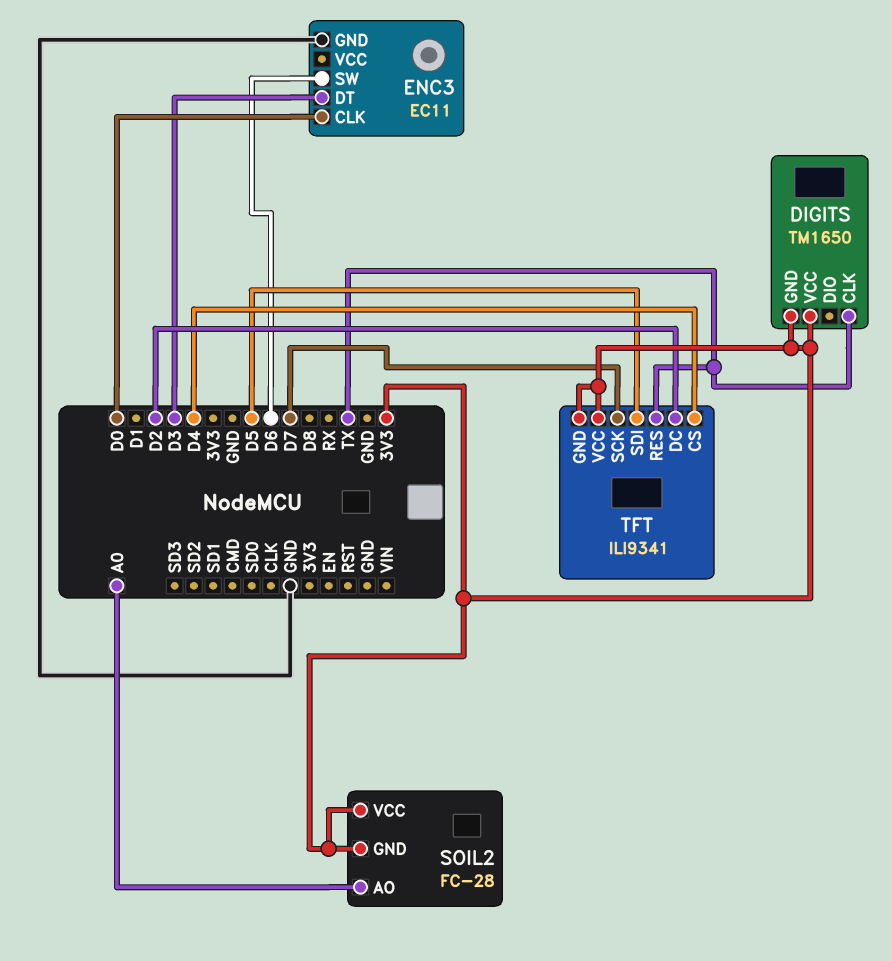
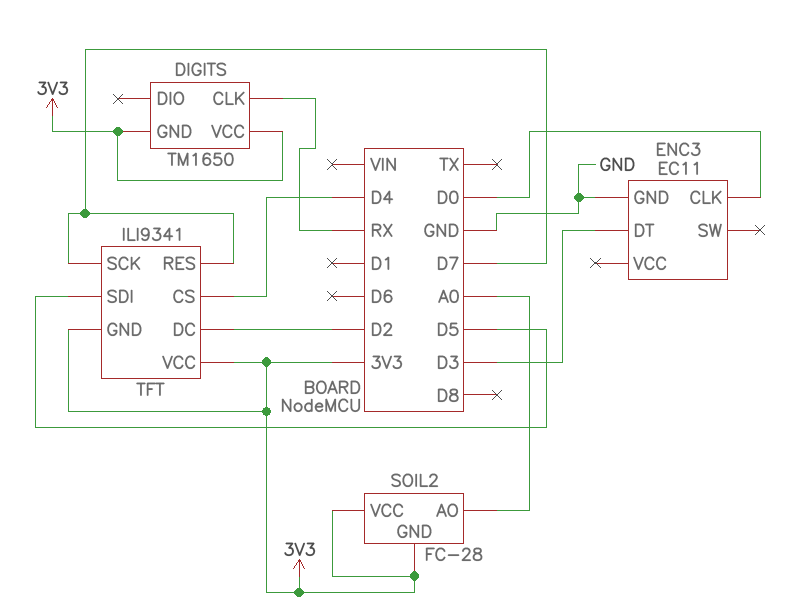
DIGITS pin CLK: TX -> RX
ENC3 pin SW: D6 -> none
TFT pin RES: TX -> D7

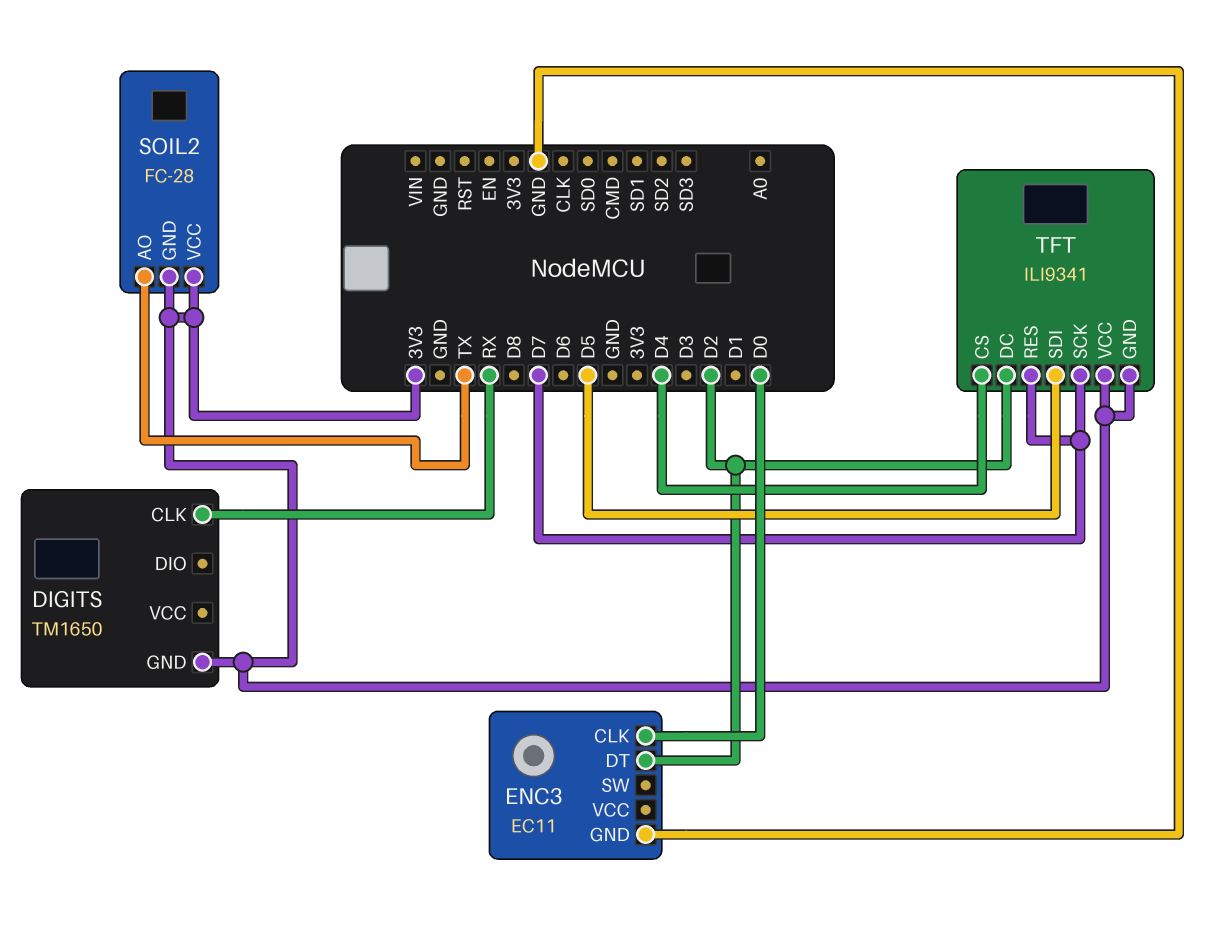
DIGITS pin VCC: 3V3 -> none
ENC3 pin DT: D3 -> D2
SOIL2 pin AO: A0 -> TX

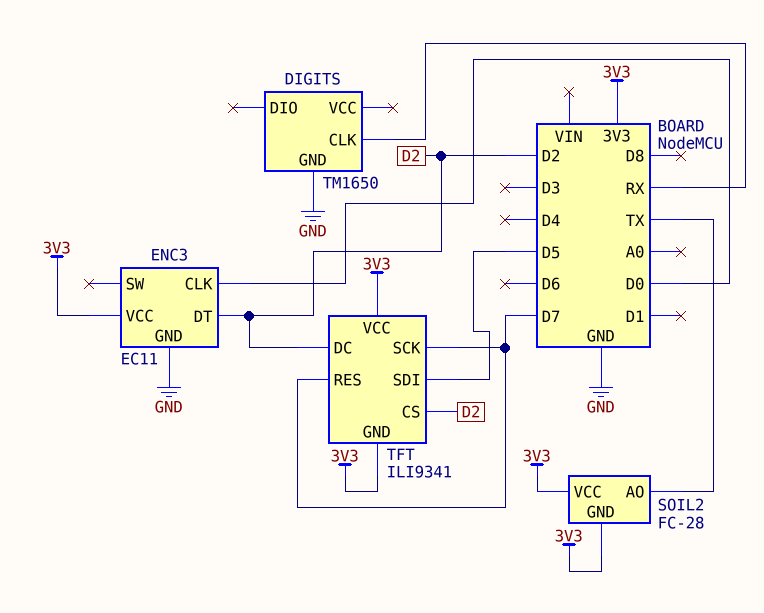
DIGITS pin GND: 3V3 -> GND
ENC3 pin VCC: none -> 3V3
TFT pin CS: D4 -> D2

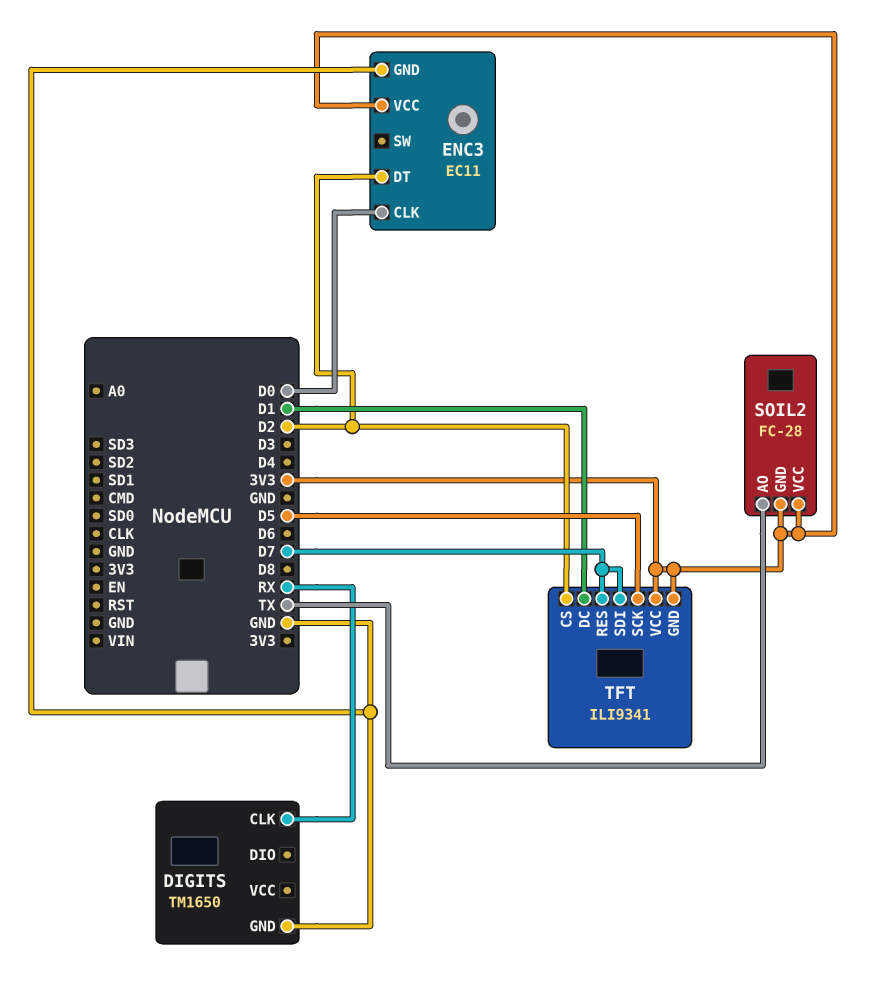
TFT pin DC: D2 -> D1
TFT pin SCK: D7 -> D5
TFT pin SDI: D5 -> D7

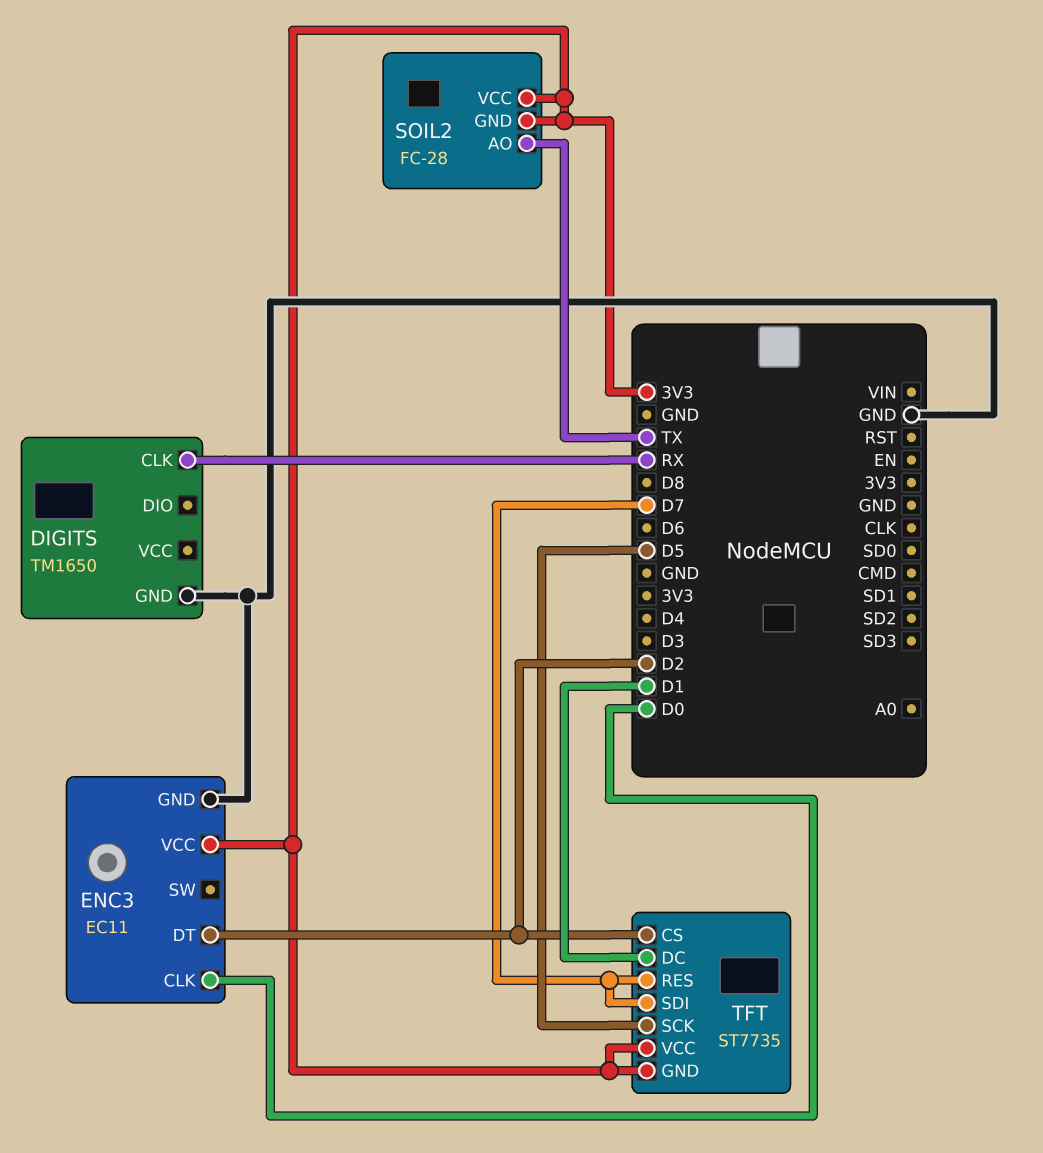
TFT: ILI9341 -> ST7735

